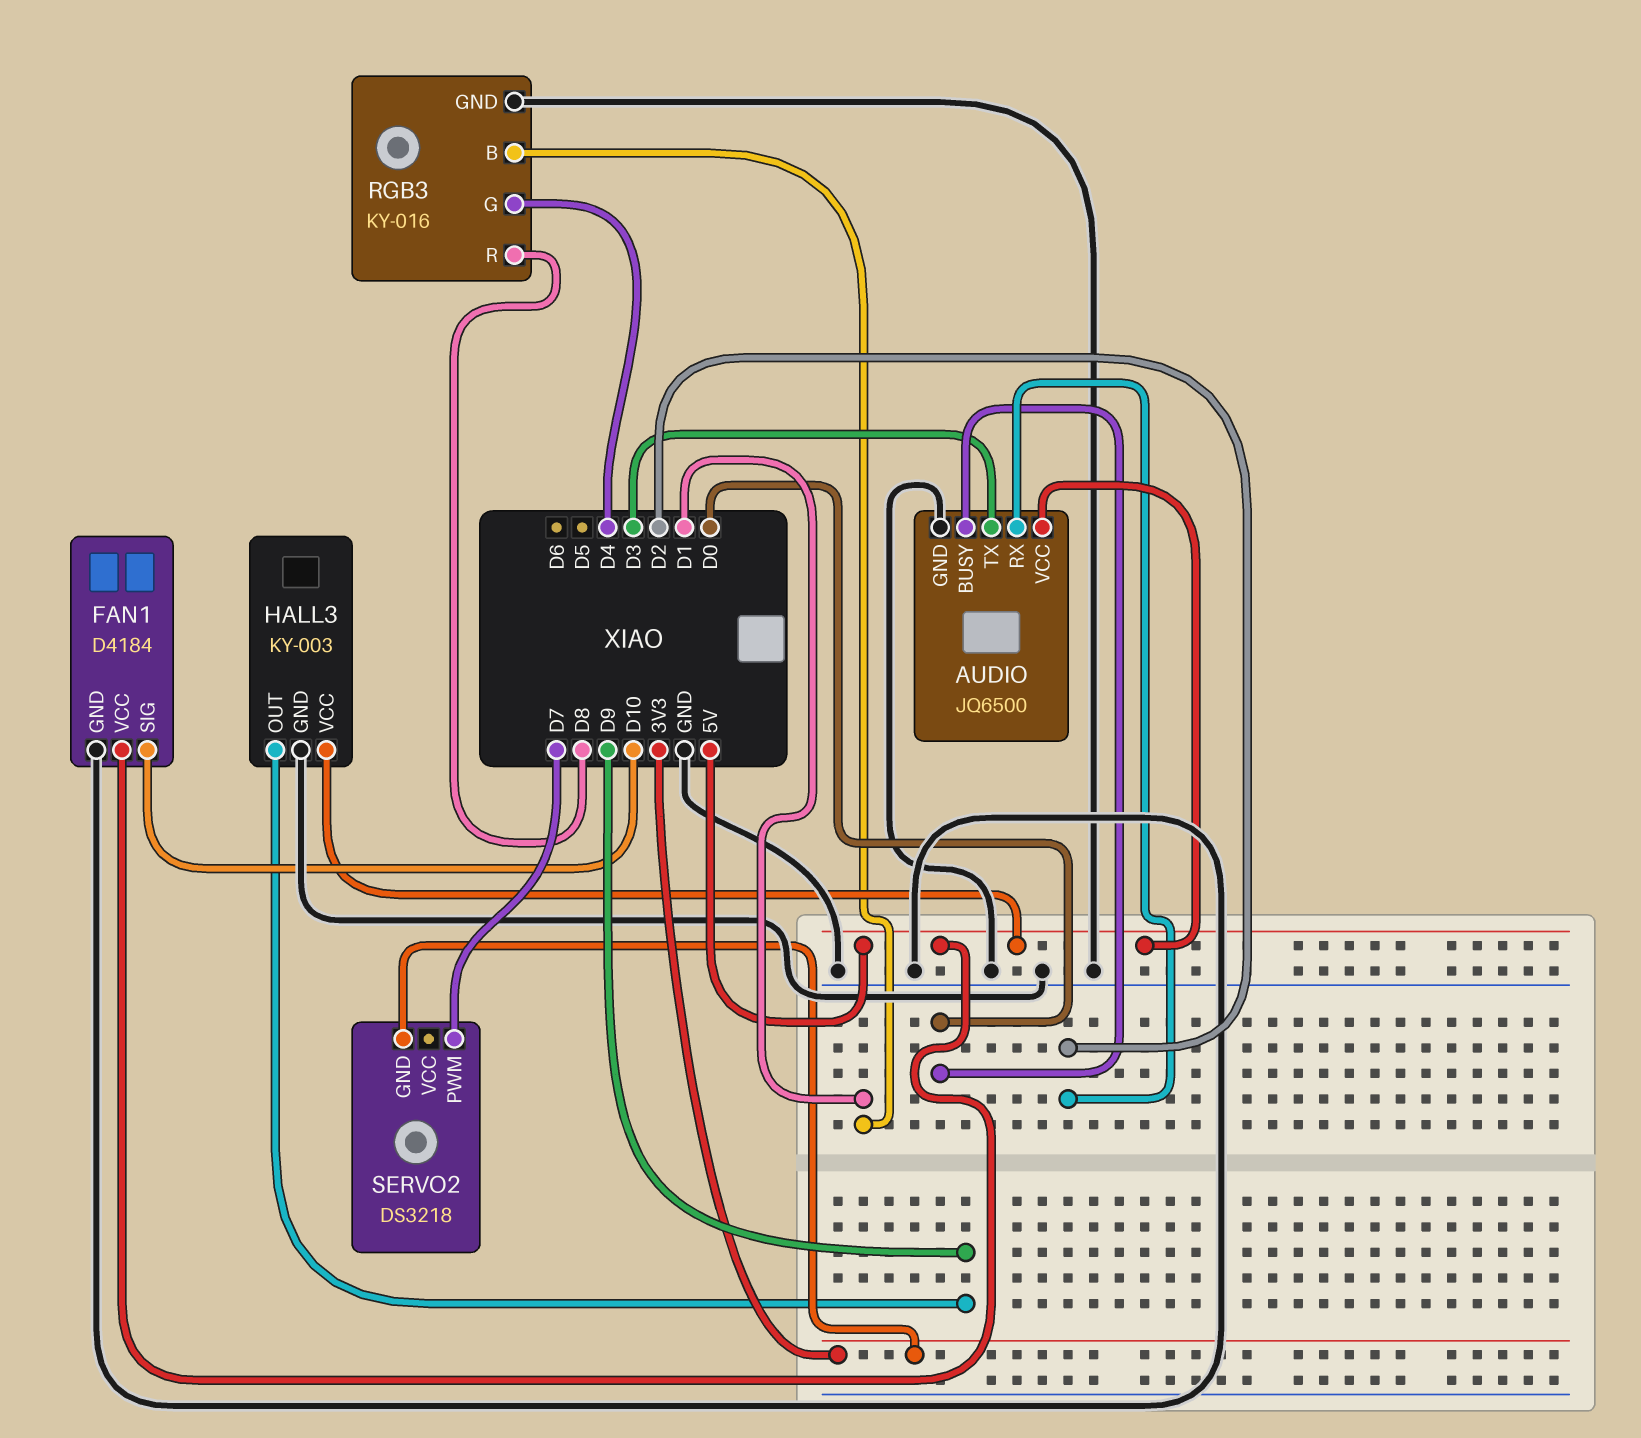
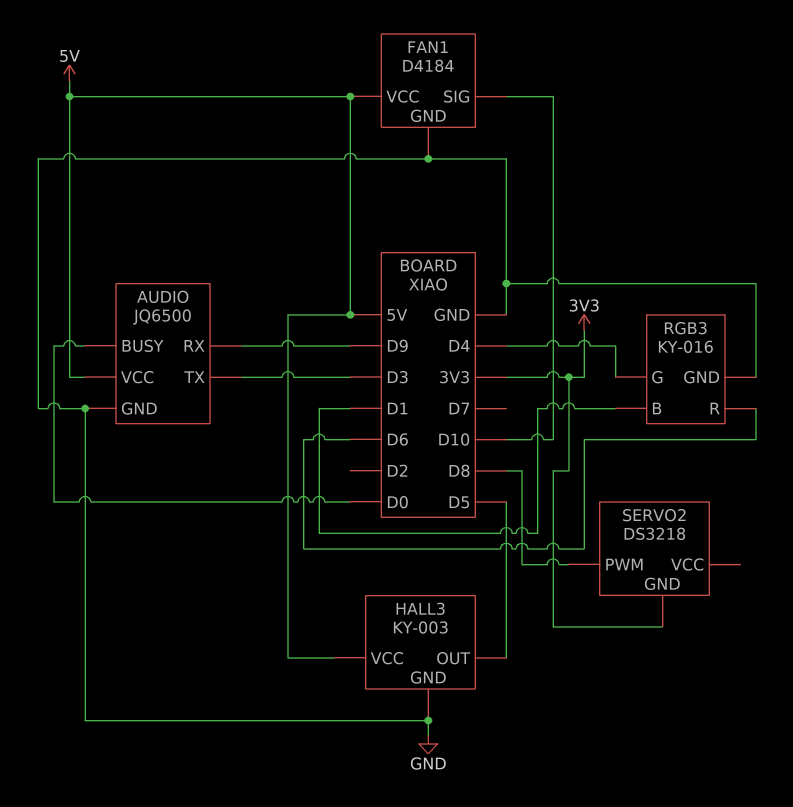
AUDIO pin RX: D2 -> D9
HALL3 pin OUT: D9 -> D5
RGB3 pin R: D8 -> D6
SERVO2 pin PWM: D7 -> D8

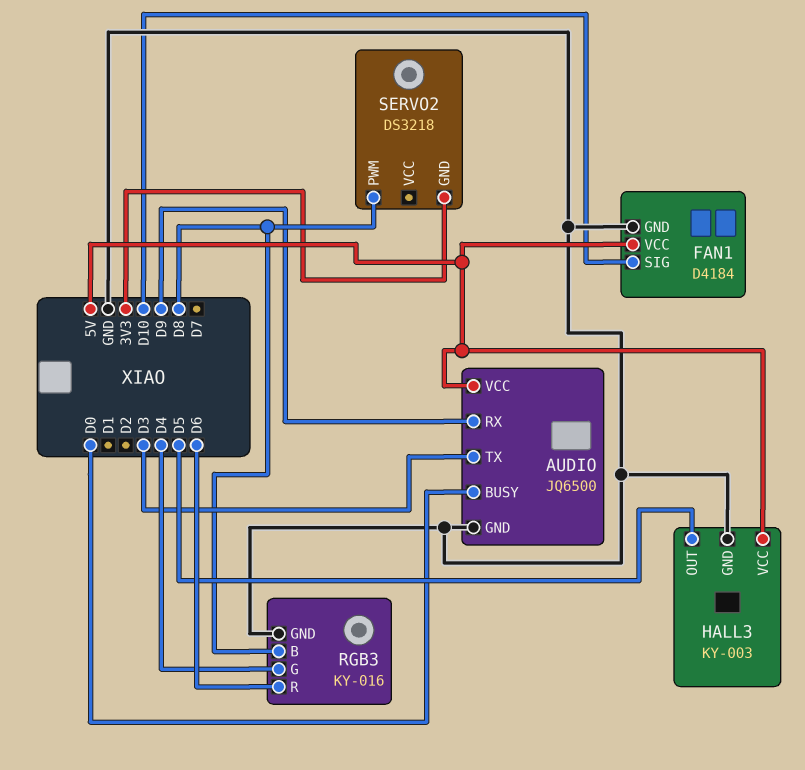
RGB3 pin B: D1 -> D8

